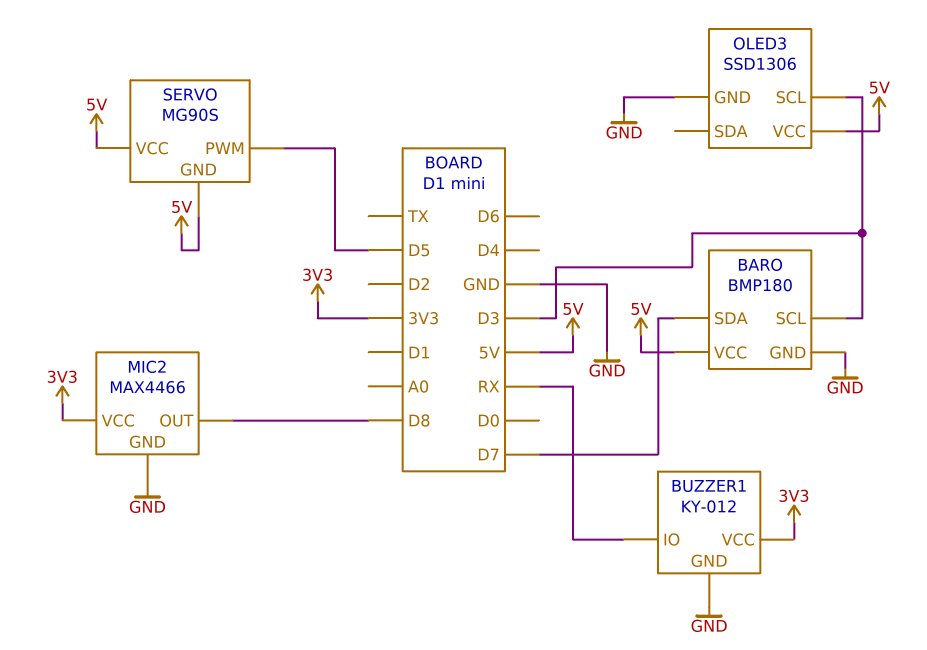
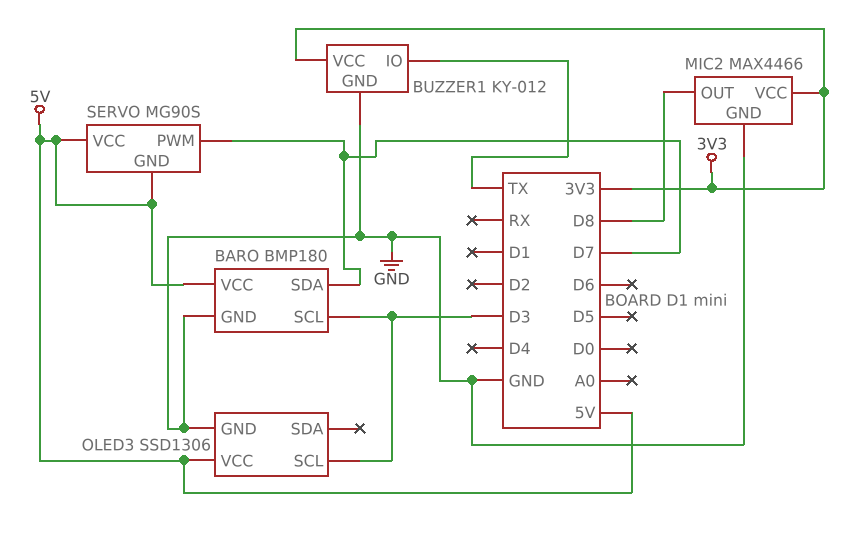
BUZZER1 pin IO: RX -> TX
SERVO pin PWM: D5 -> D7

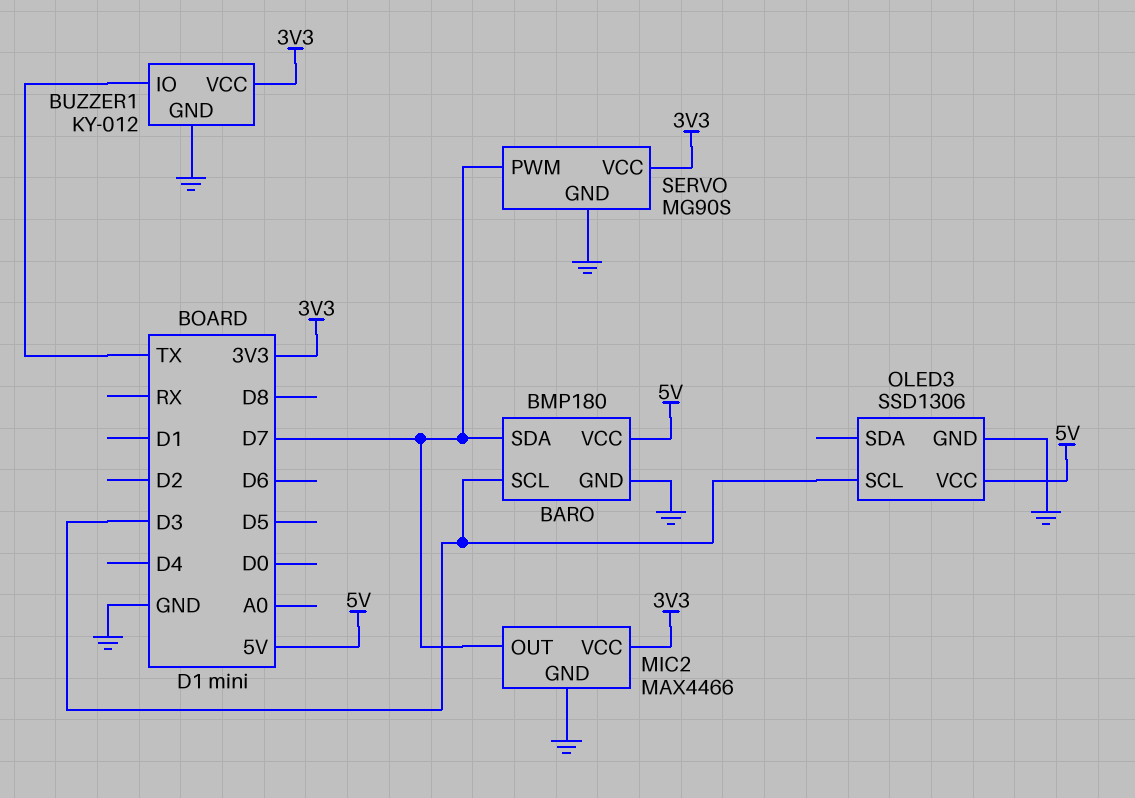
MIC2 pin OUT: D8 -> D7
SERVO pin GND: 5V -> GND
SERVO pin VCC: 5V -> 3V3

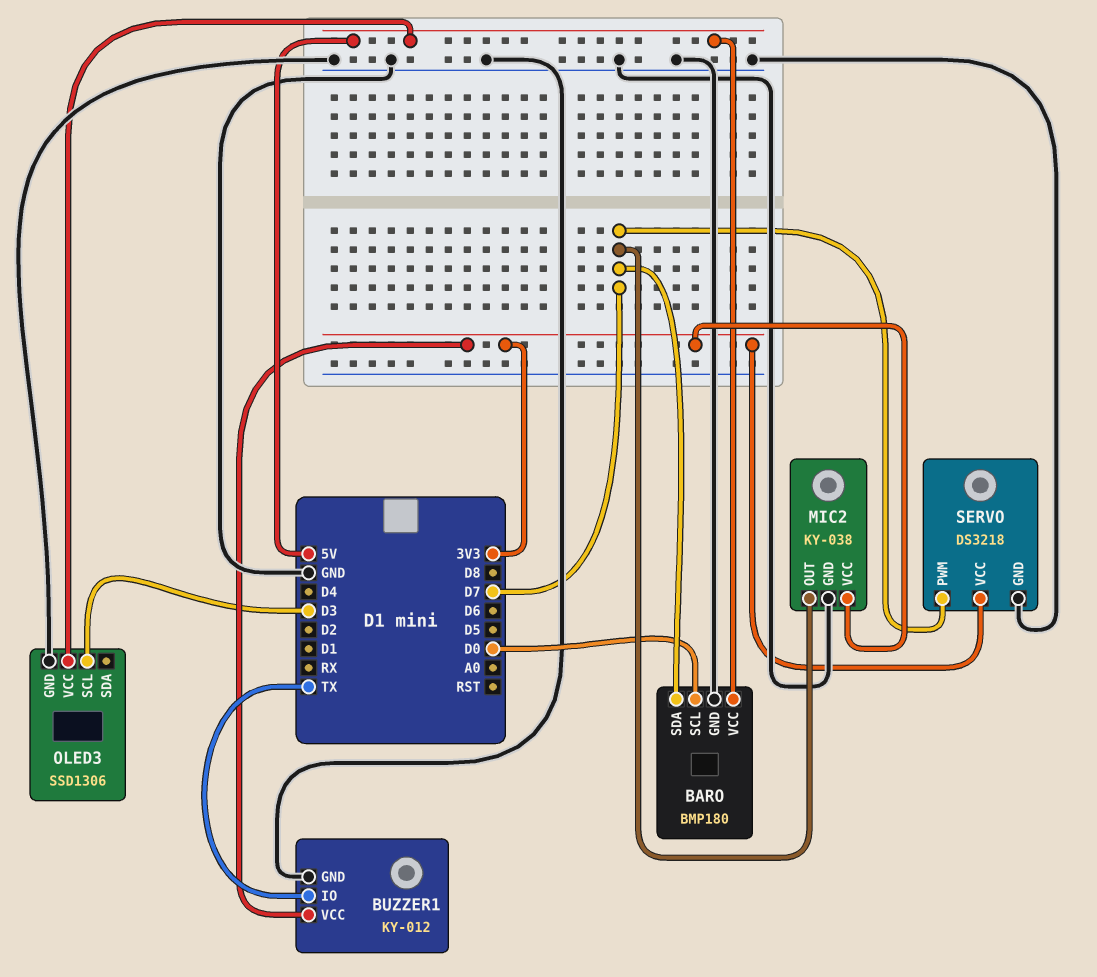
BARO pin SCL: D3 -> D0
MIC2: MAX4466 -> KY-038
SERVO: MG90S -> DS3218

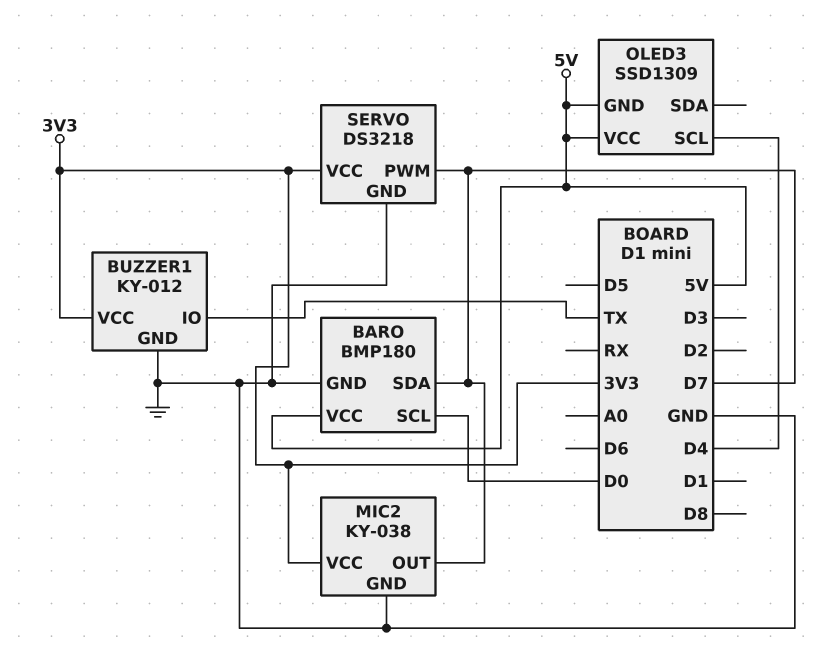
OLED3: SSD1306 -> SSD1309
OLED3 pin GND: GND -> 5V
OLED3 pin SCL: D3 -> D4

